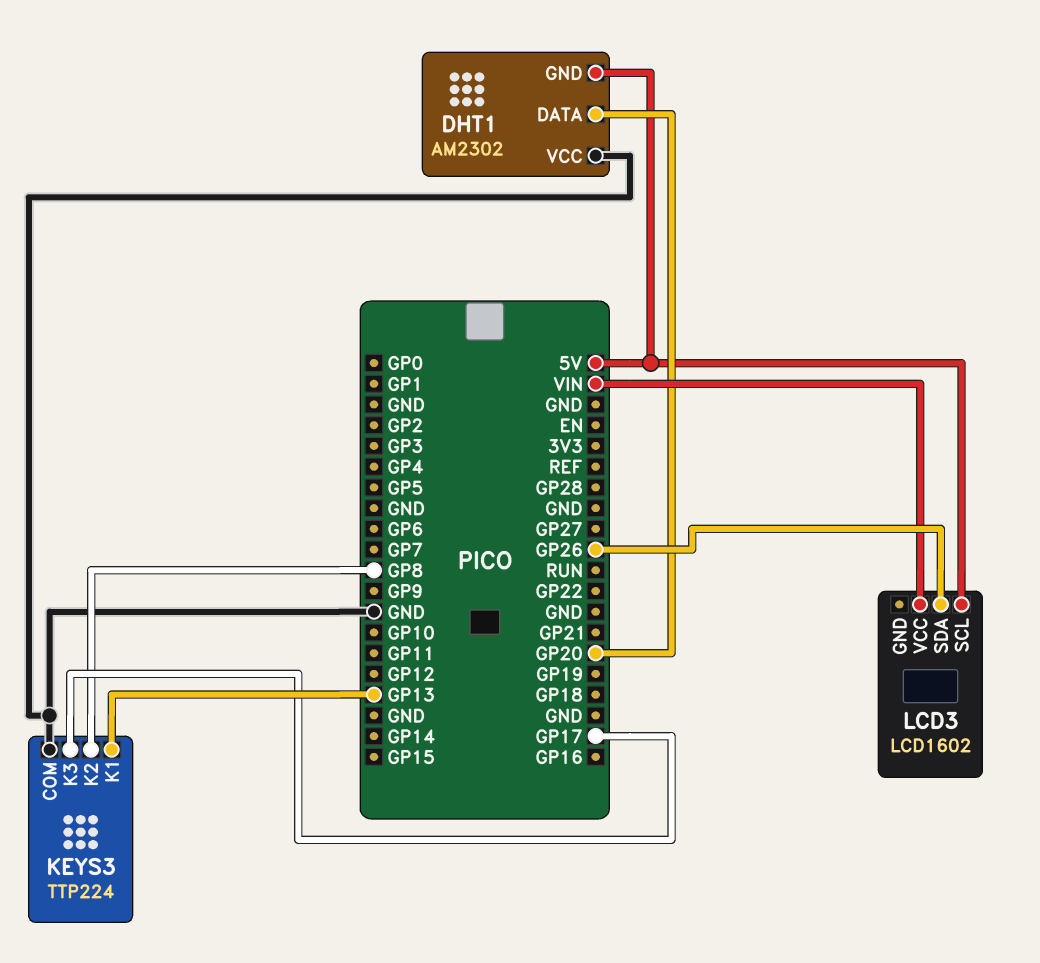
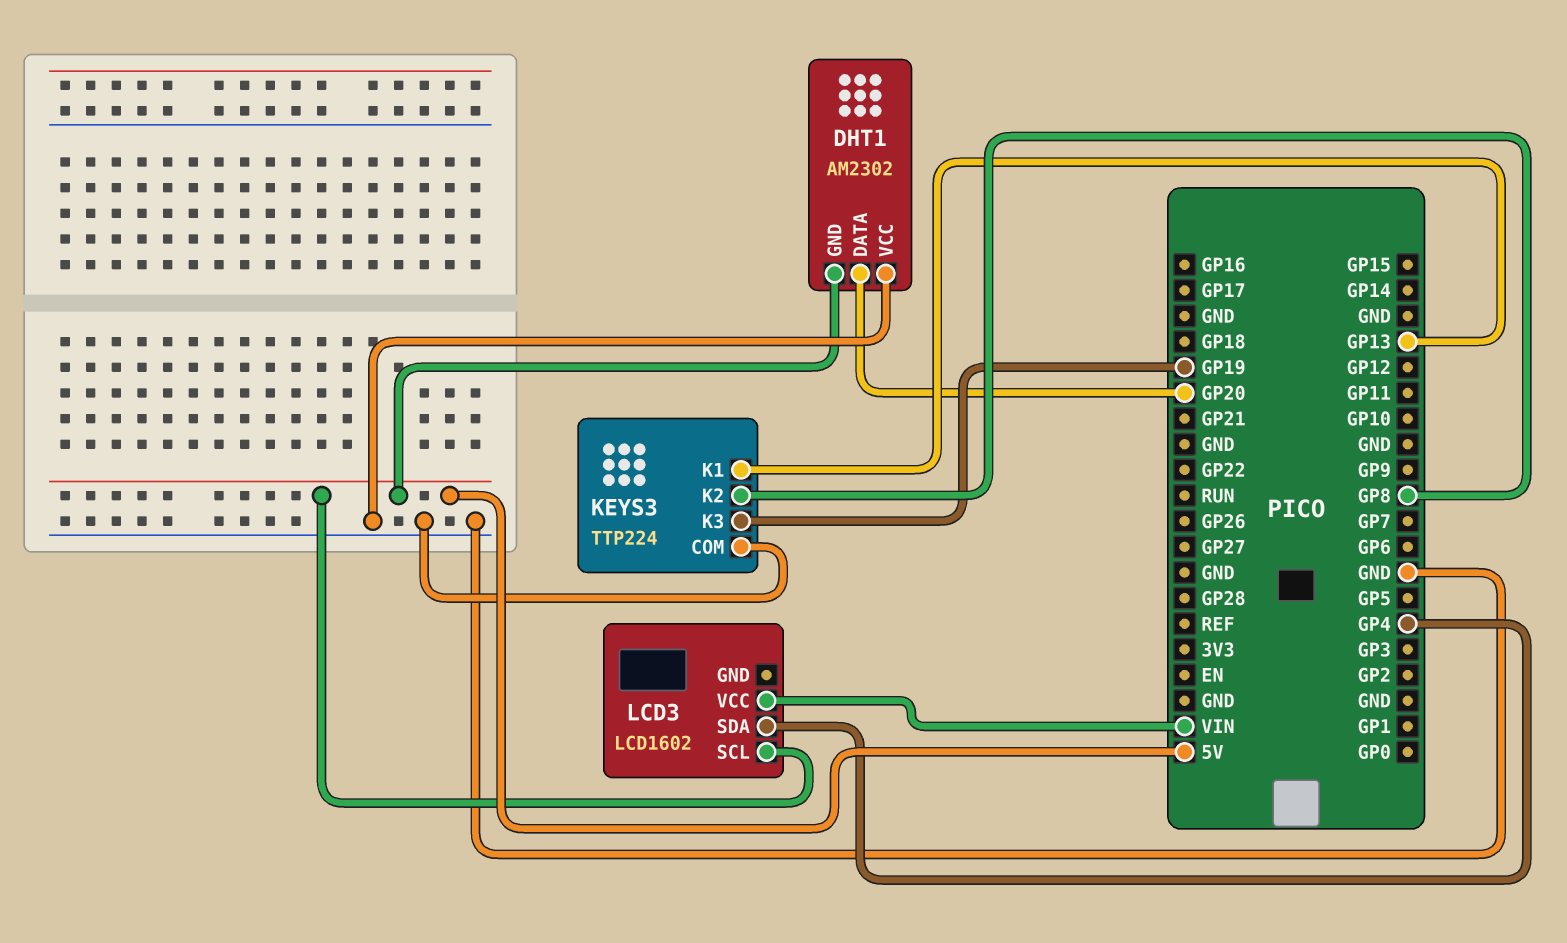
KEYS3 pin K3: GP17 -> GP19
LCD3 pin SDA: GP26 -> GP4

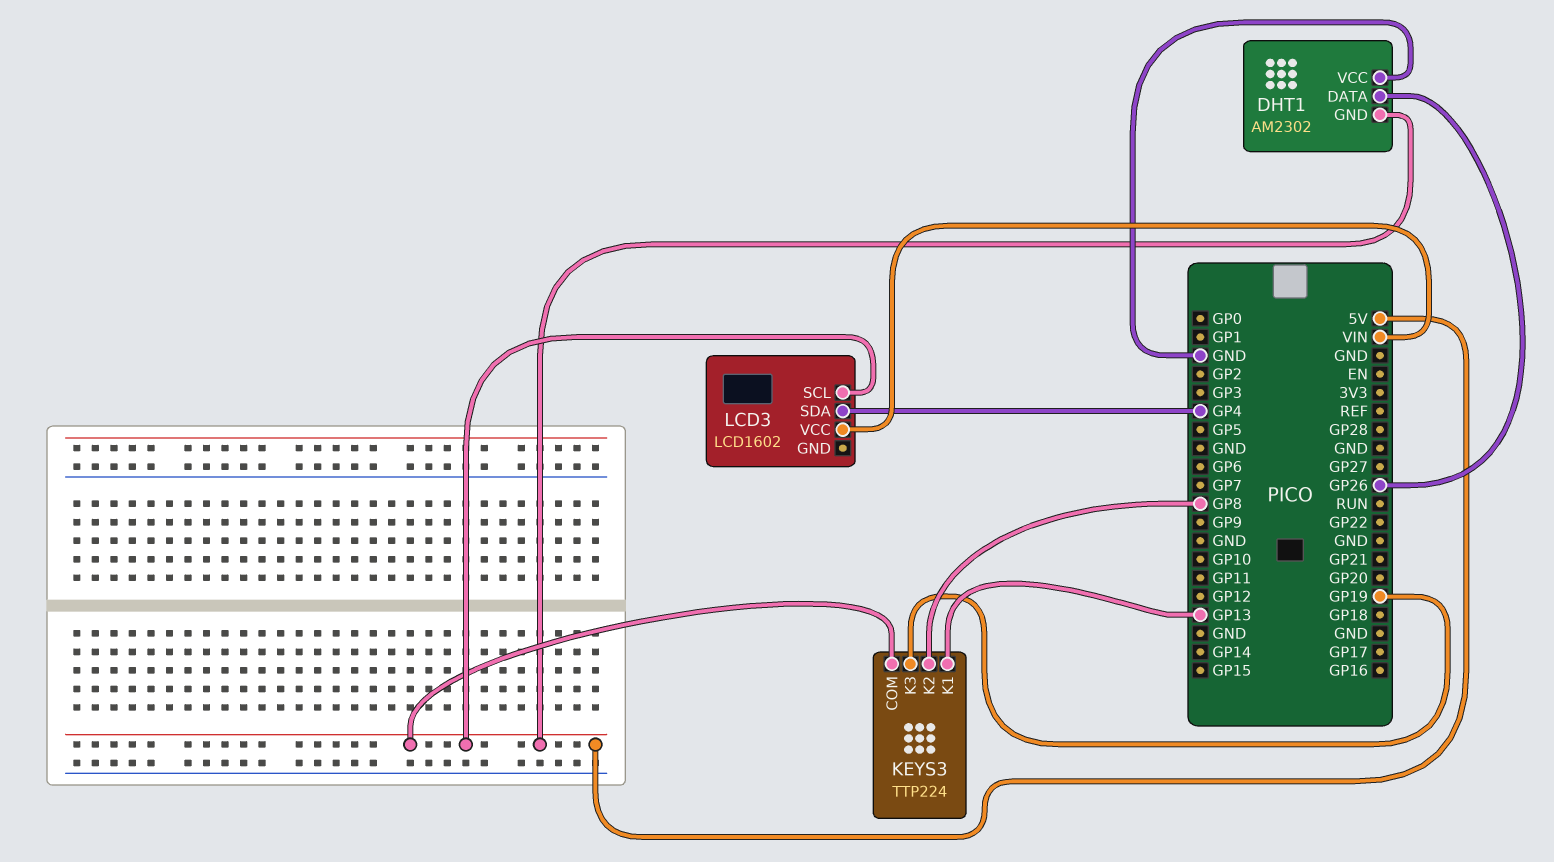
DHT1 pin DATA: GP20 -> GP26
KEYS3 pin COM: GND -> 5V

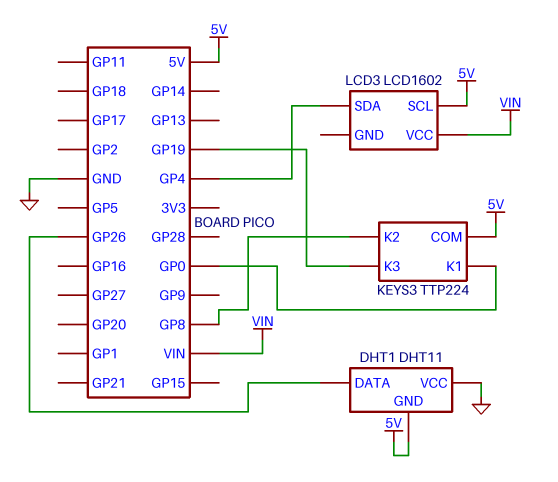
DHT1: AM2302 -> DHT11
KEYS3 pin K1: GP13 -> GP0

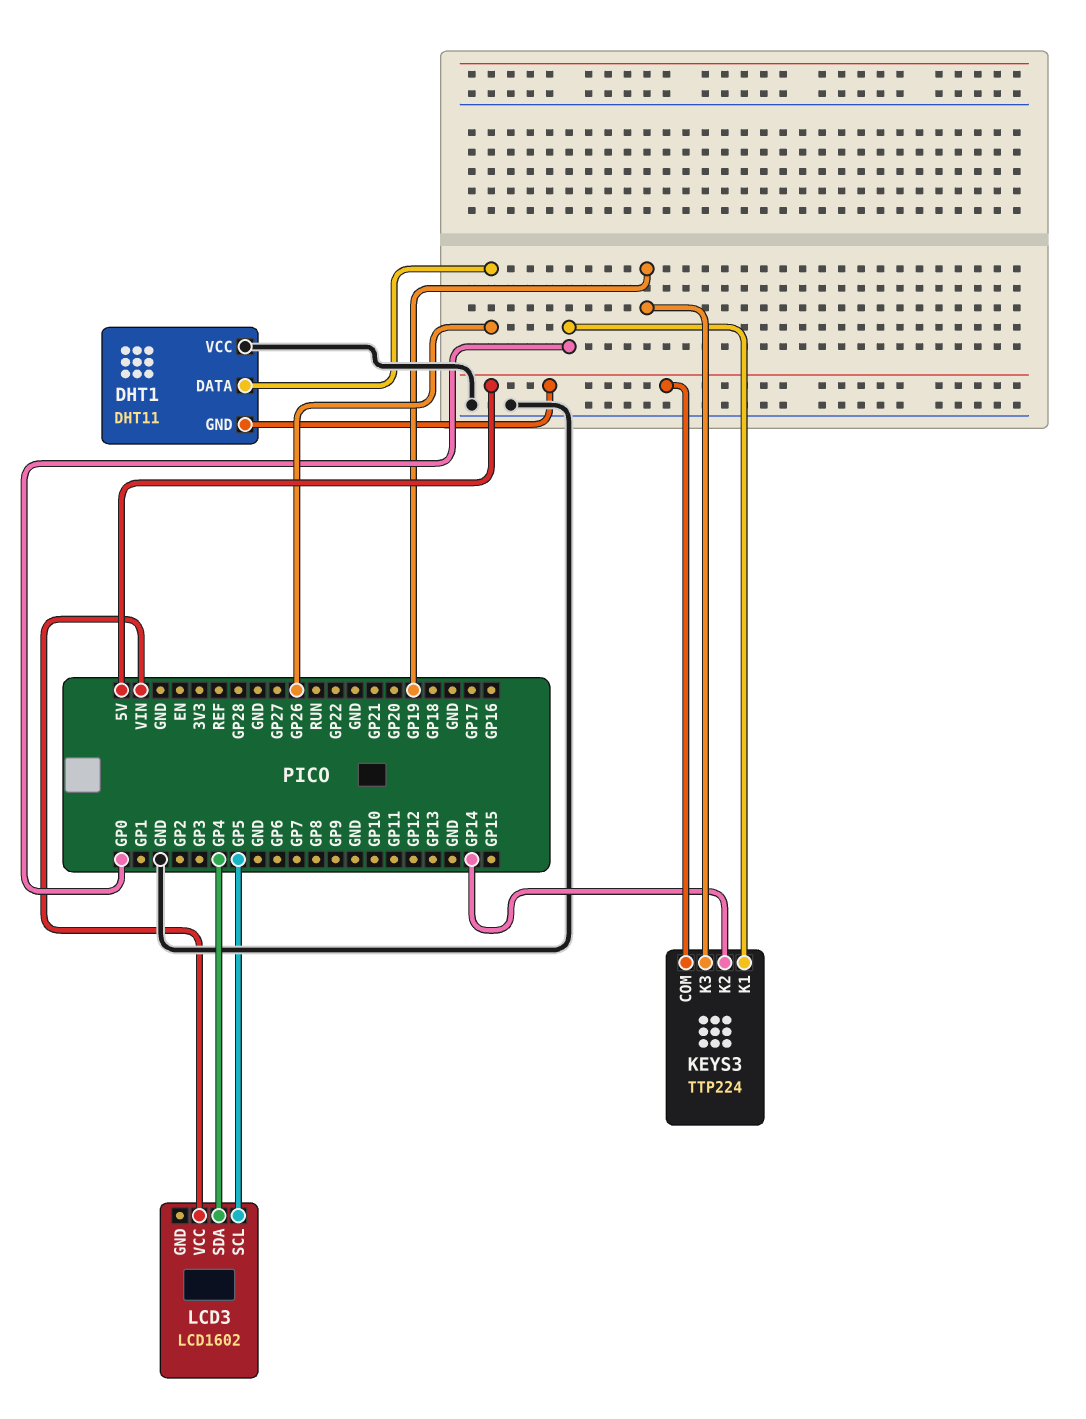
KEYS3 pin K2: GP8 -> GP14
LCD3 pin SCL: 5V -> GP5

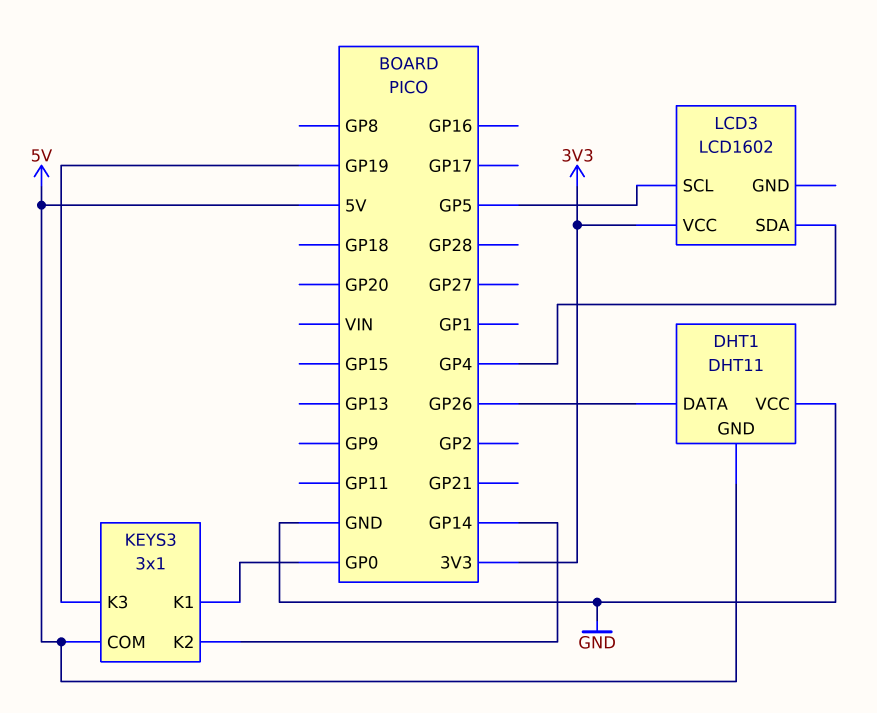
KEYS3: TTP224 -> 3x1
LCD3 pin VCC: VIN -> 3V3

